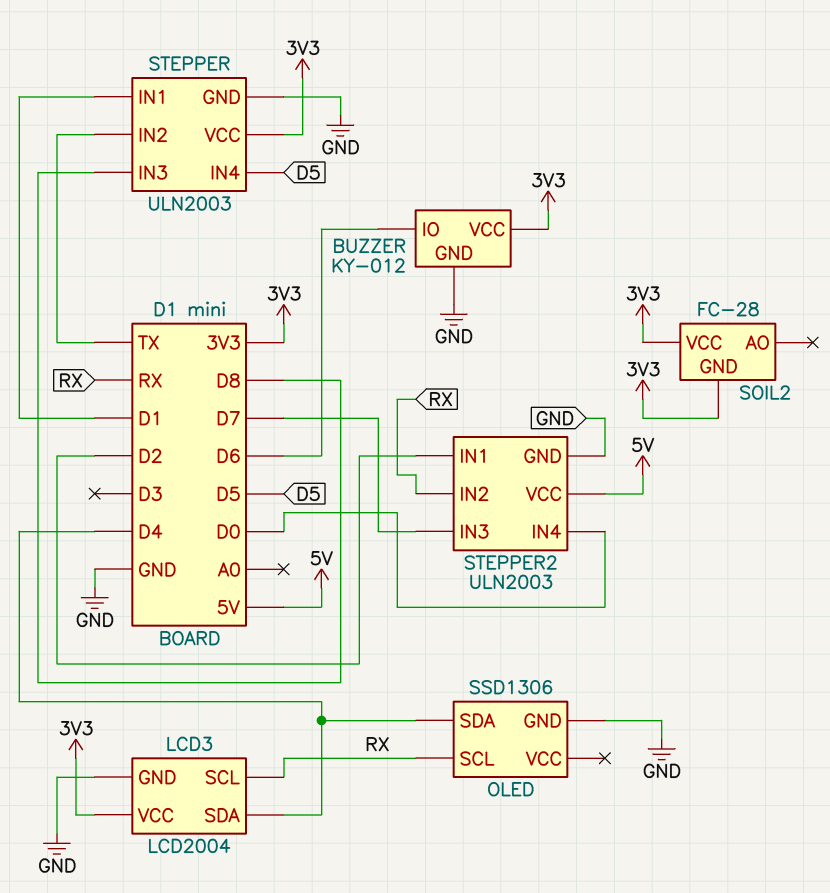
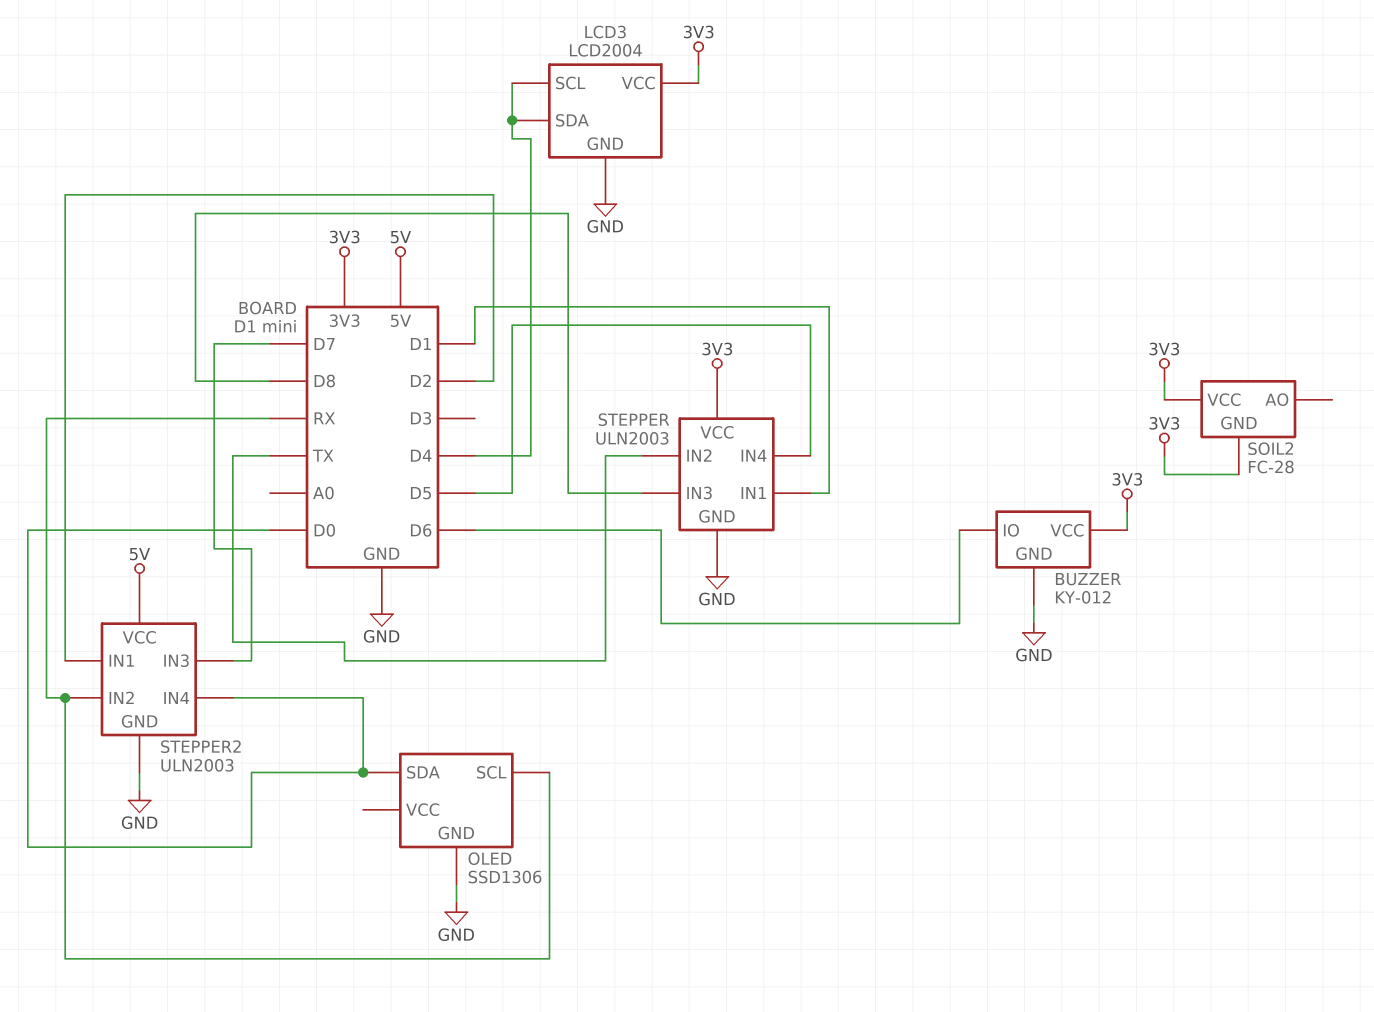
LCD3 pin SCL: RX -> D4
OLED pin SDA: D4 -> D0

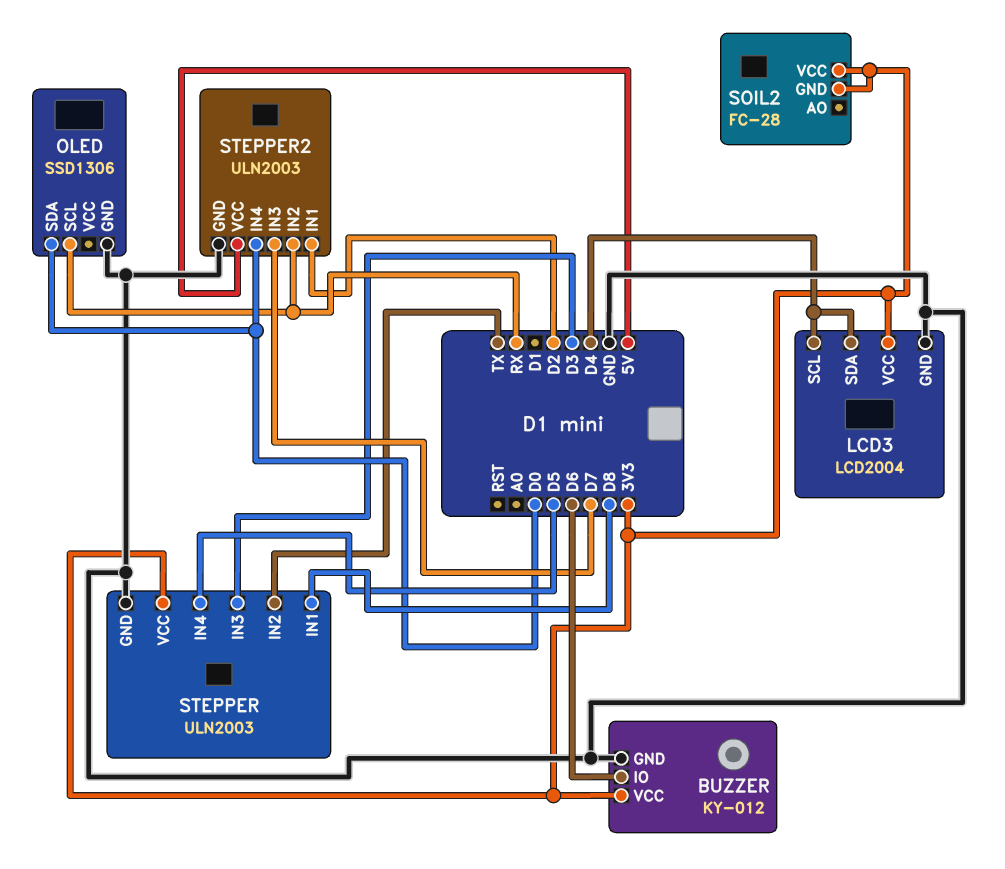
STEPPER pin IN1: D1 -> D8
STEPPER pin IN3: D8 -> D3

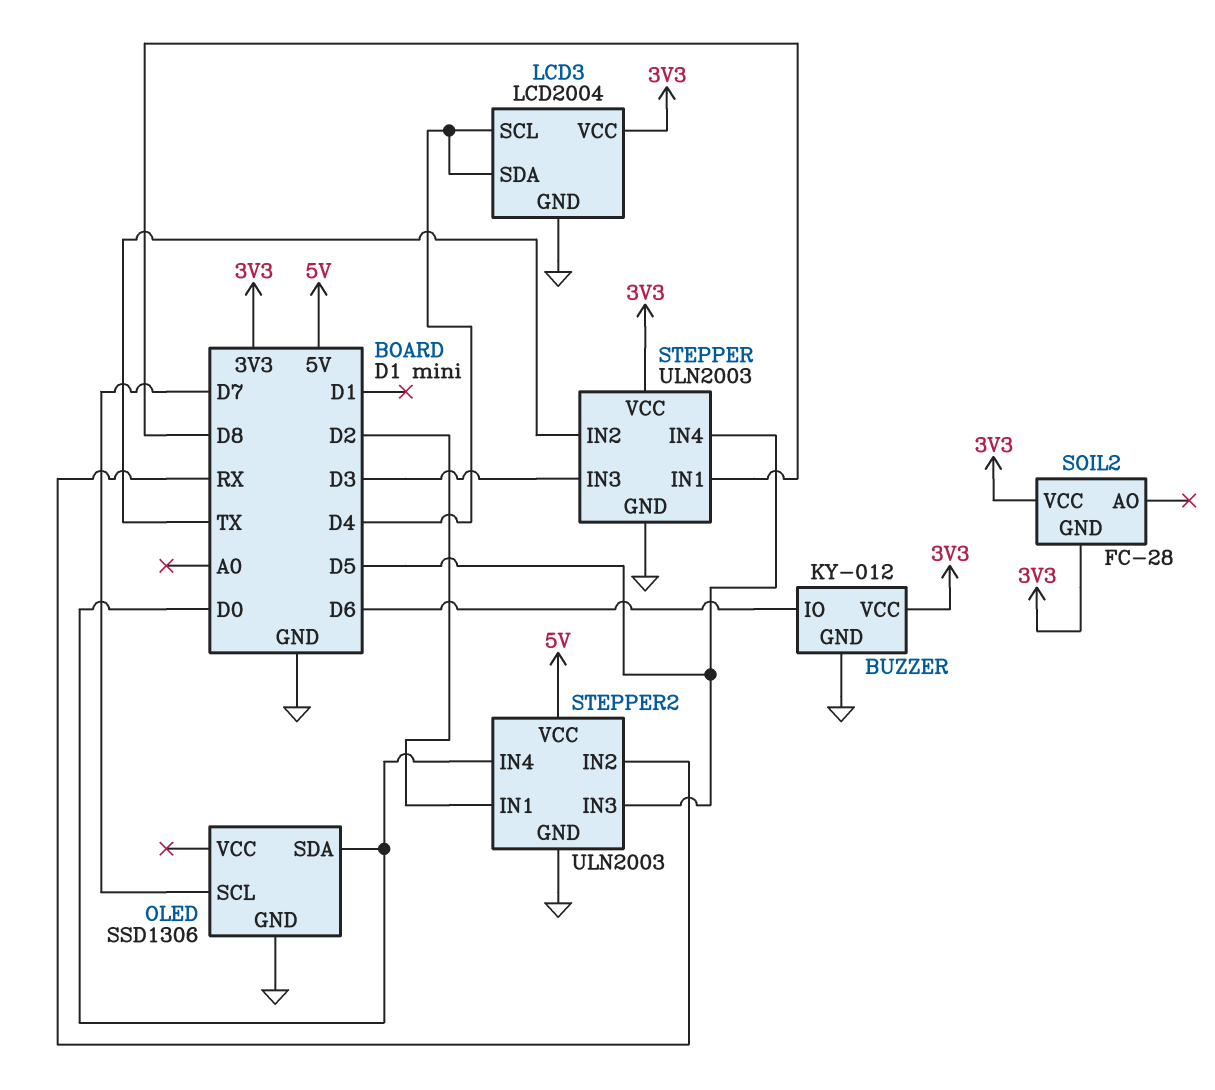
OLED pin SCL: RX -> D7
STEPPER2 pin IN3: D7 -> D5

